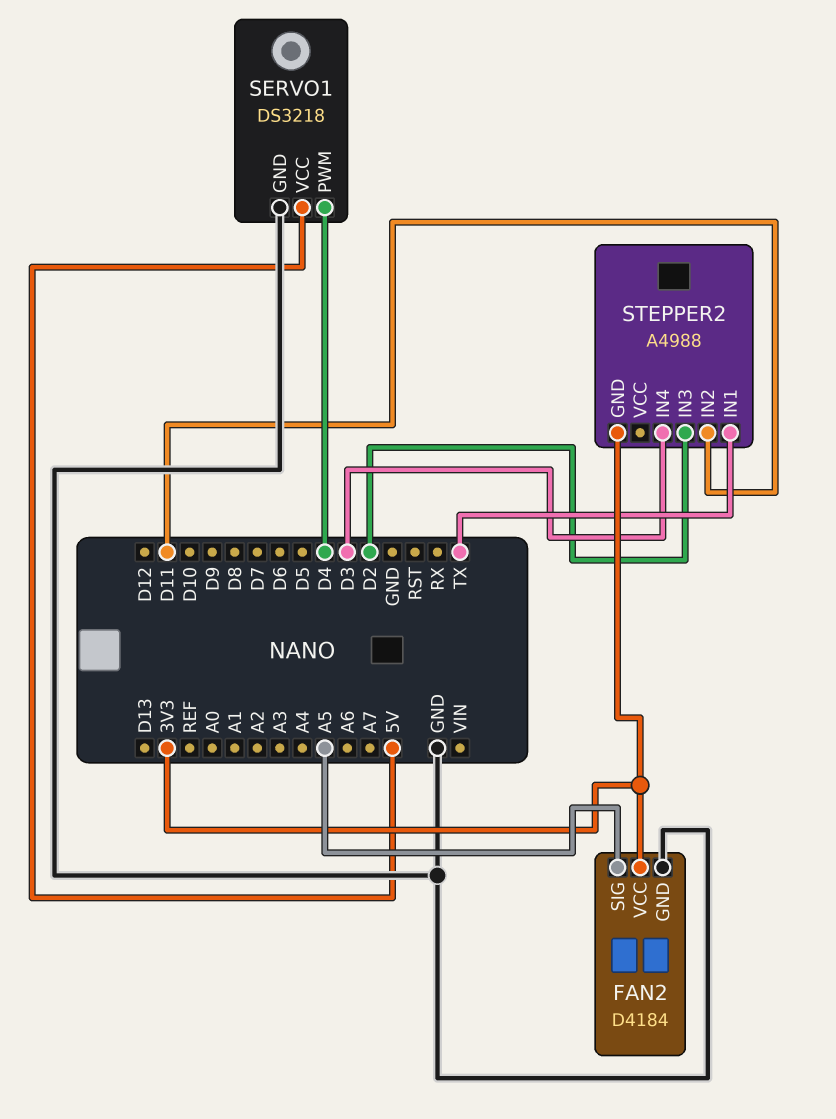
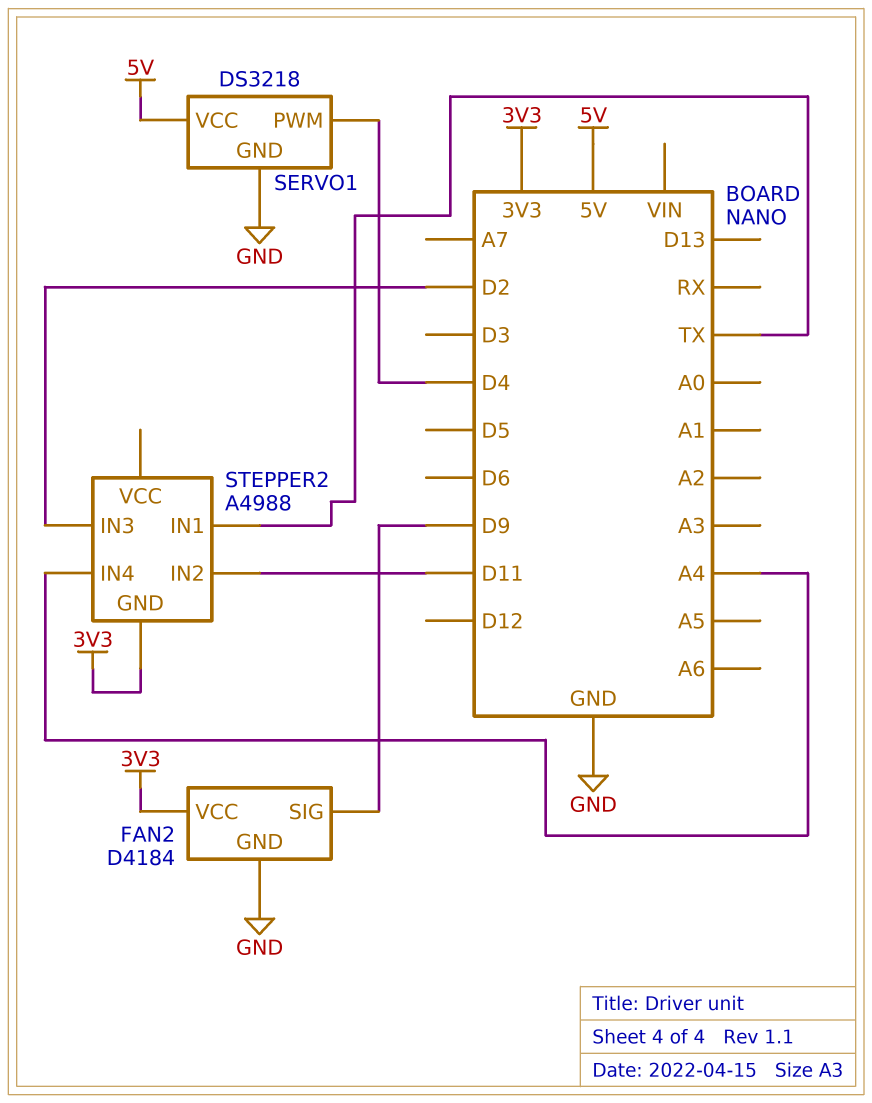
FAN2 pin SIG: A5 -> D9
STEPPER2 pin IN4: D3 -> A4

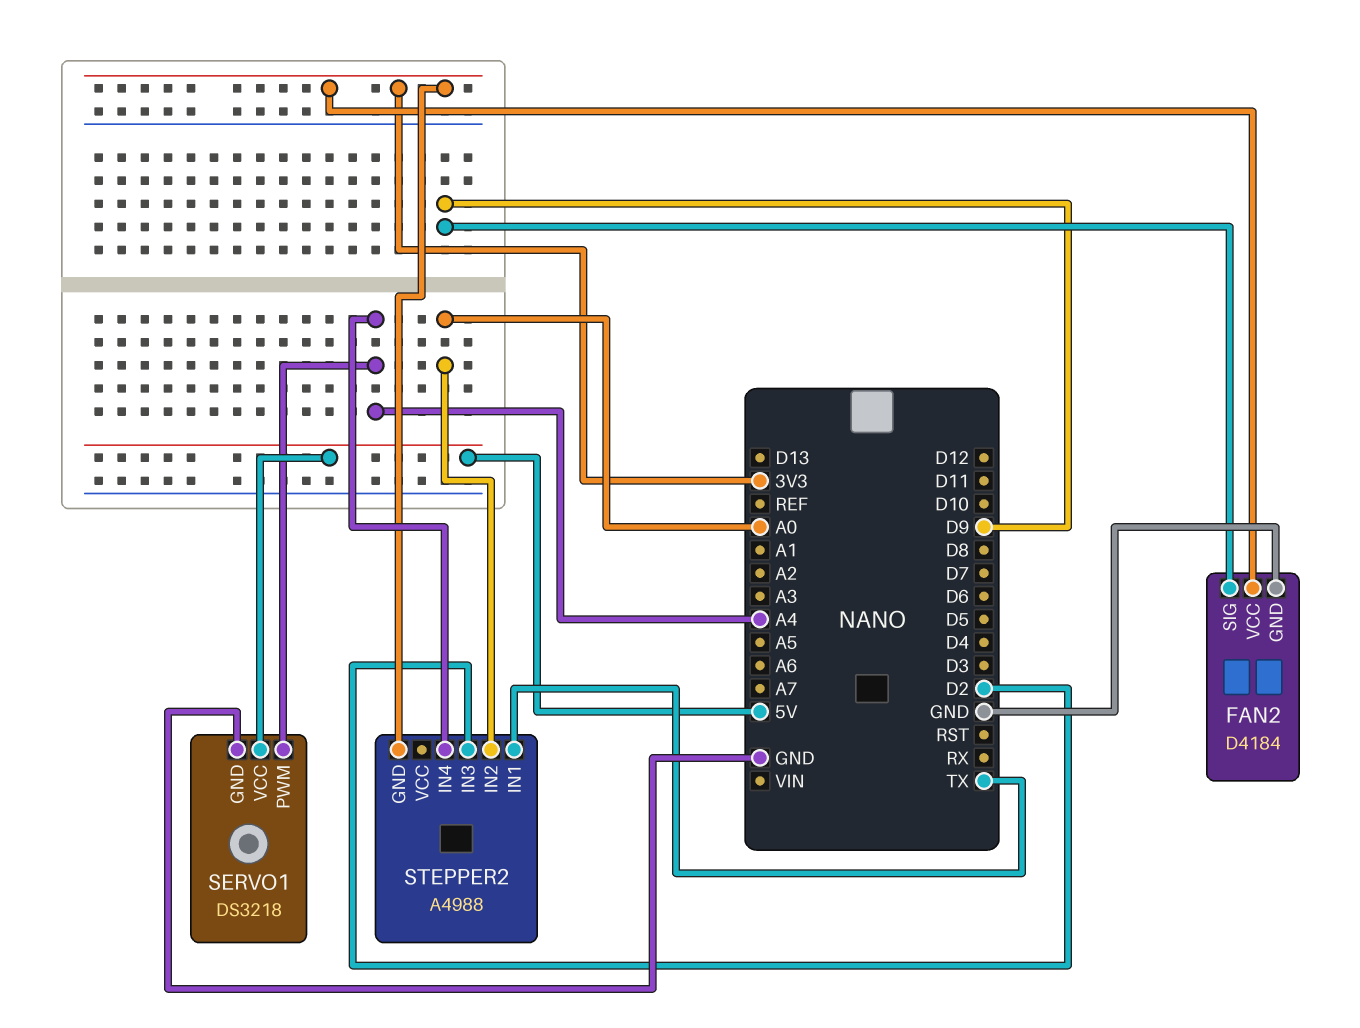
SERVO1 pin PWM: D4 -> A4
STEPPER2 pin IN2: D11 -> A0

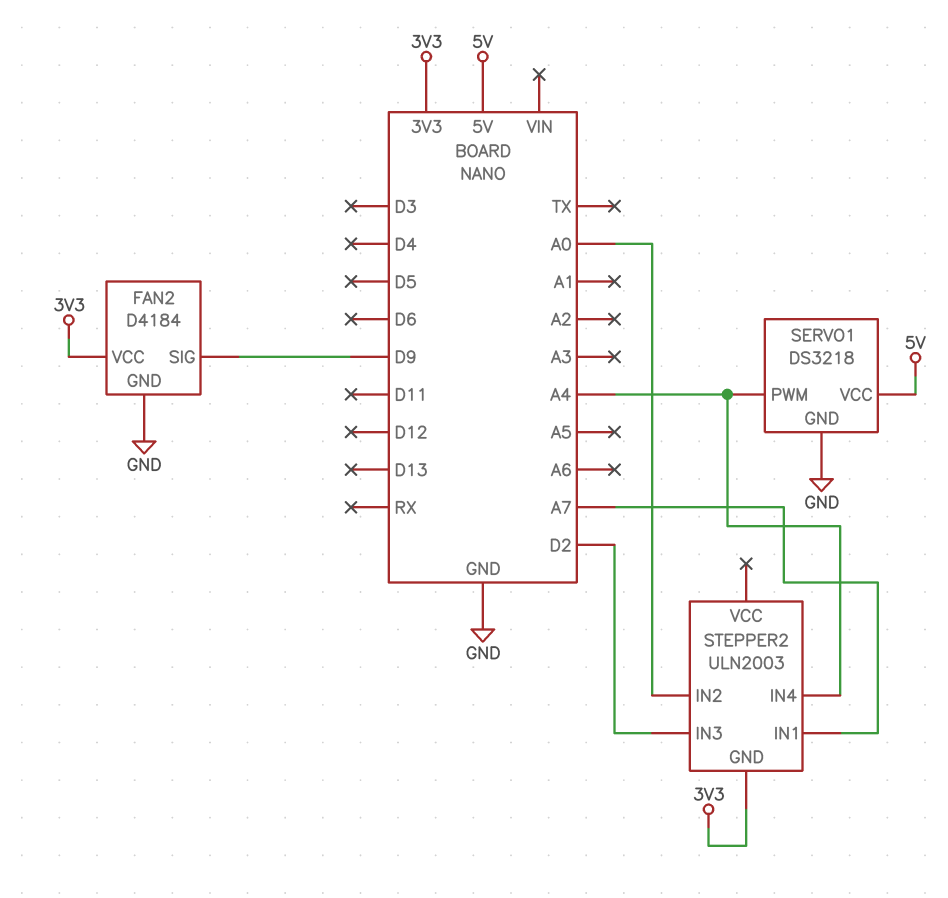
STEPPER2: A4988 -> ULN2003
STEPPER2 pin IN1: TX -> A7

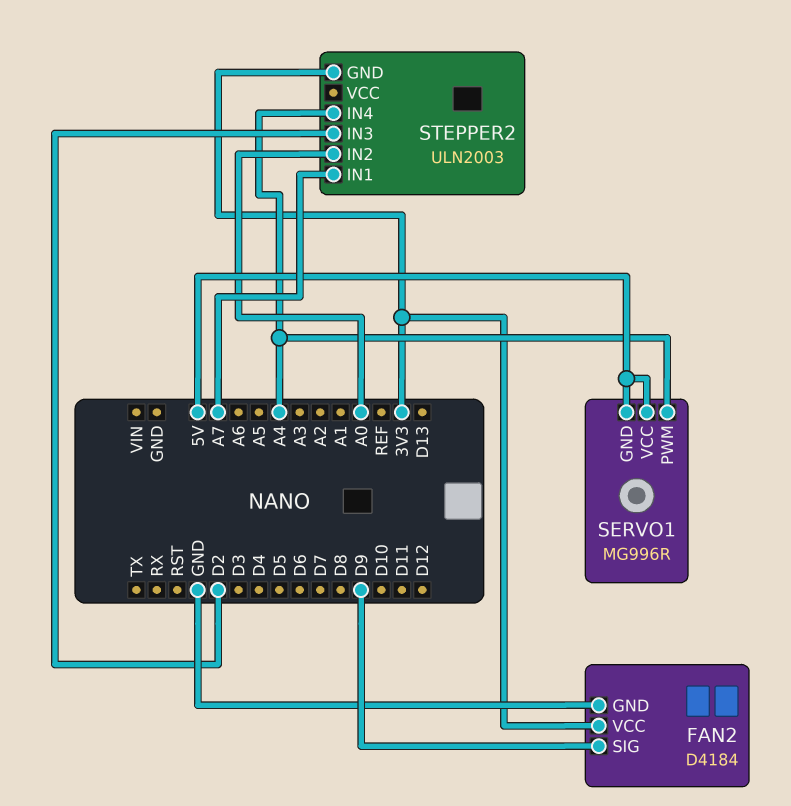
SERVO1: DS3218 -> MG996R
SERVO1 pin GND: GND -> 5V

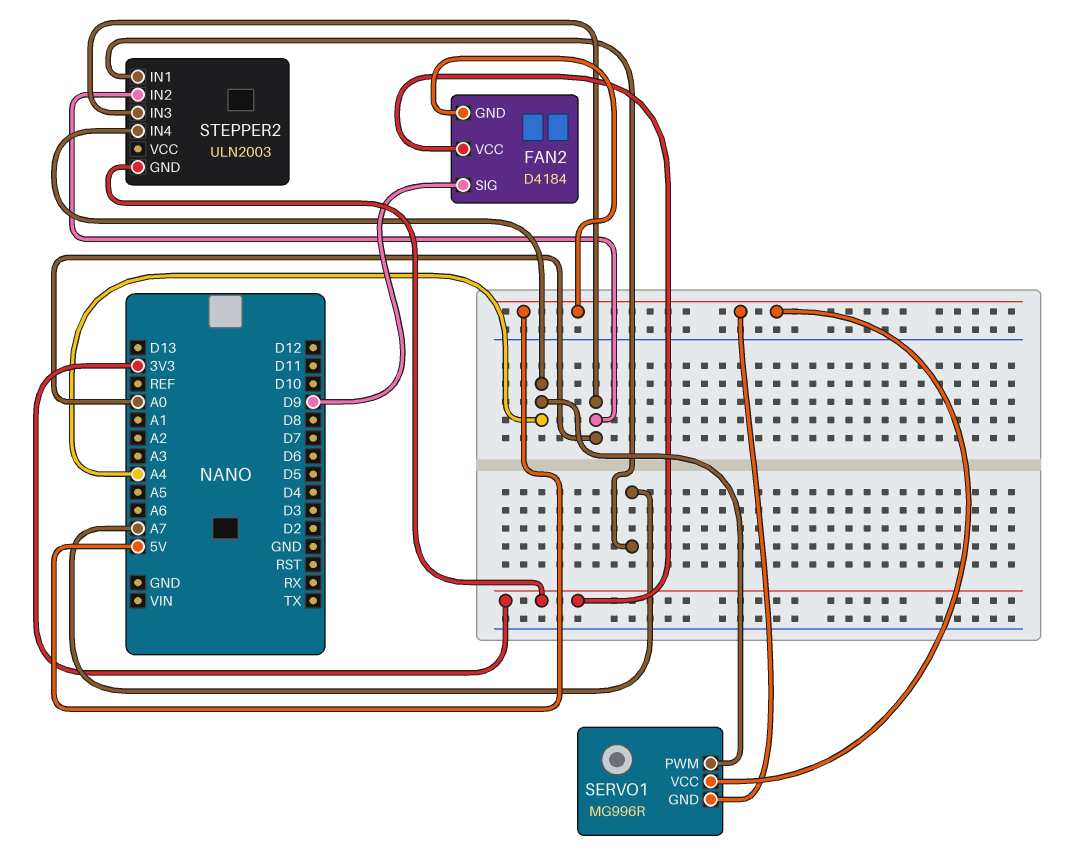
FAN2 pin GND: GND -> 5V
STEPPER2 pin IN3: D2 -> A0

